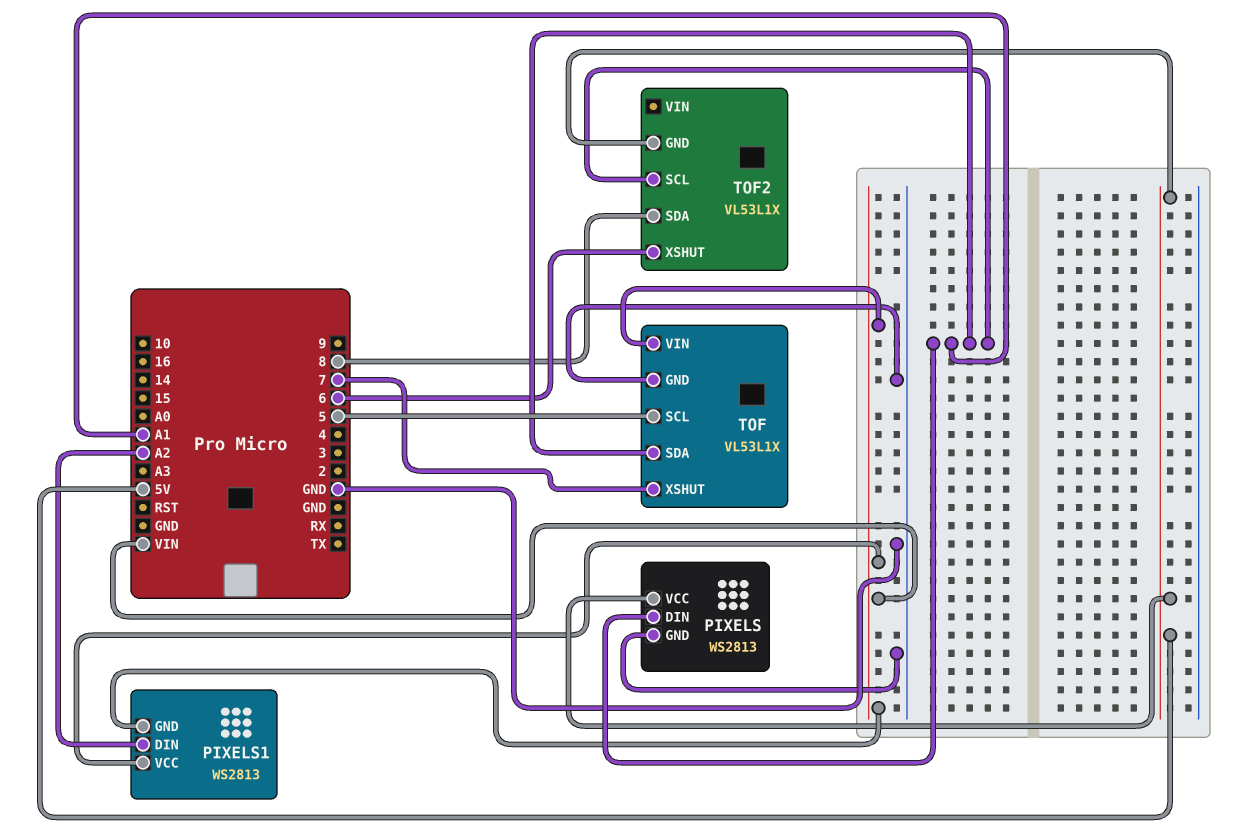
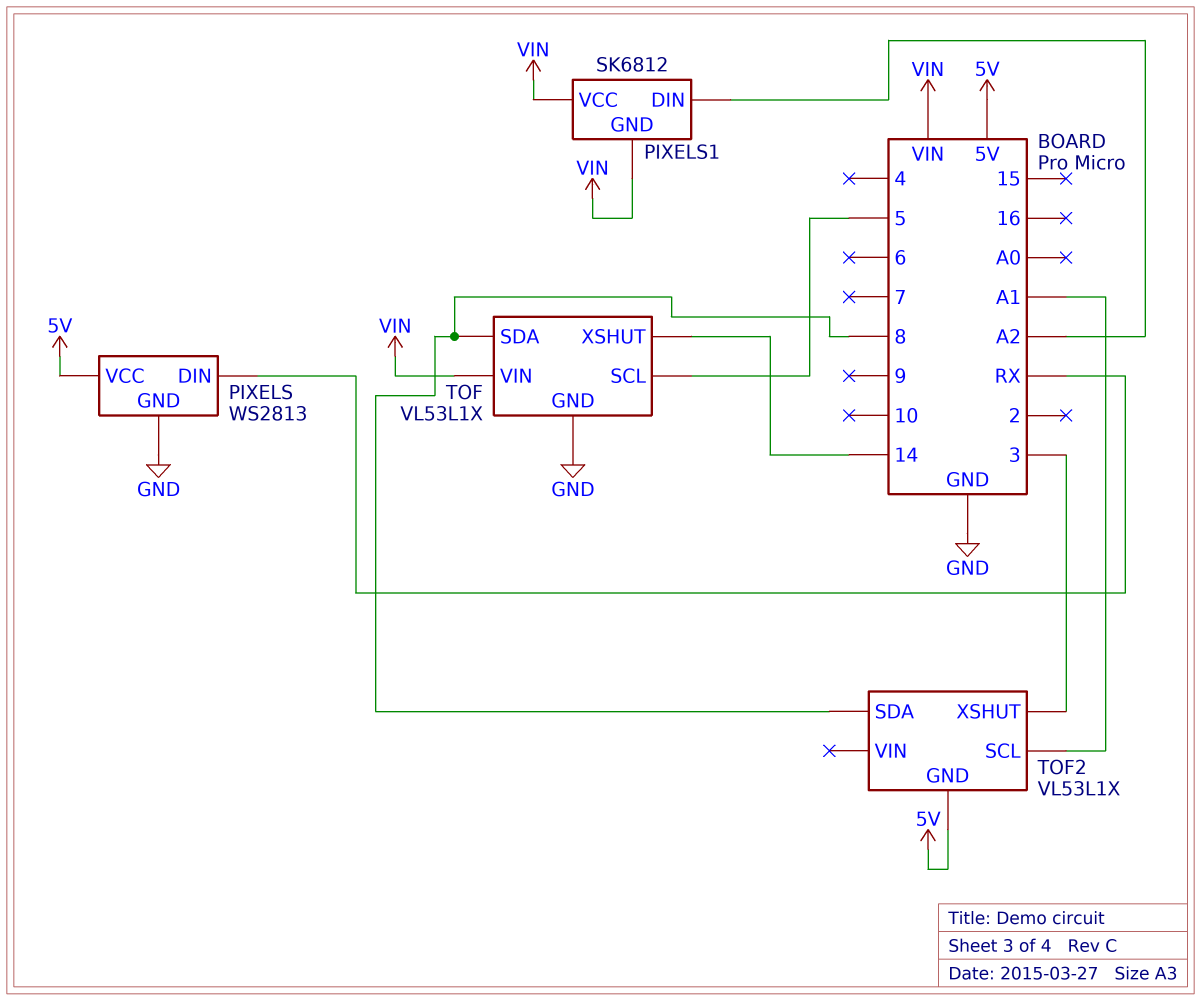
PIXELS pin DIN: A1 -> RX
PIXELS1: WS2813 -> SK6812
TOF pin SDA: A1 -> 8
TOF pin XSHUT: 7 -> 14
TOF2 pin XSHUT: 6 -> 3

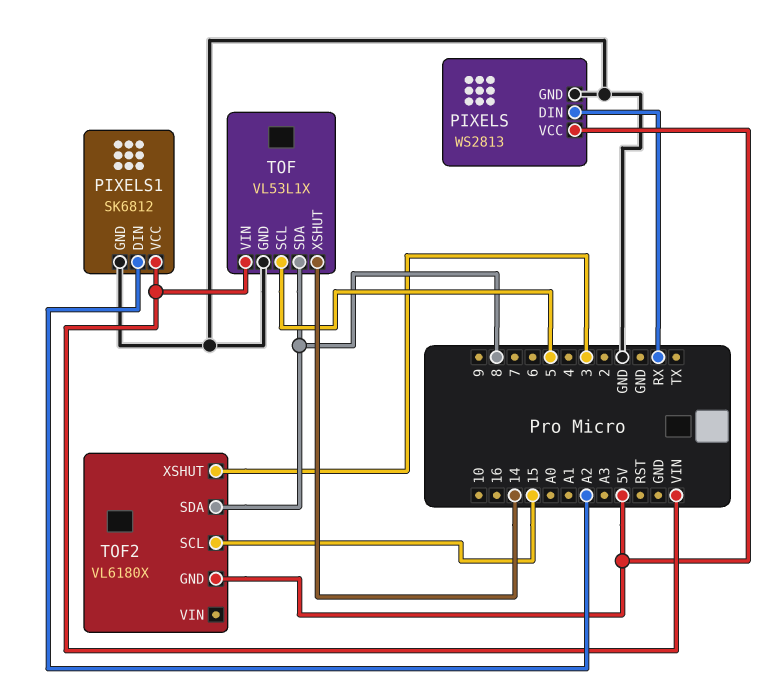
PIXELS1 pin GND: VIN -> GND
TOF2: VL53L1X -> VL6180X
TOF2 pin SCL: A1 -> 15

